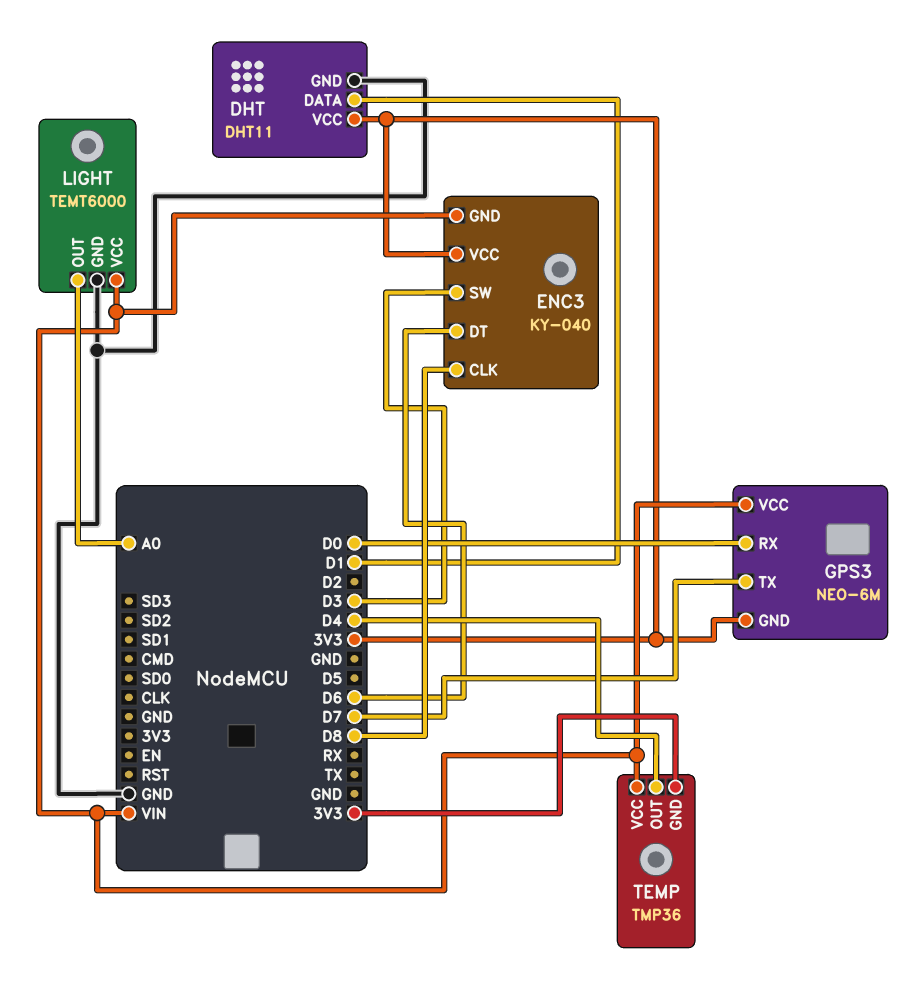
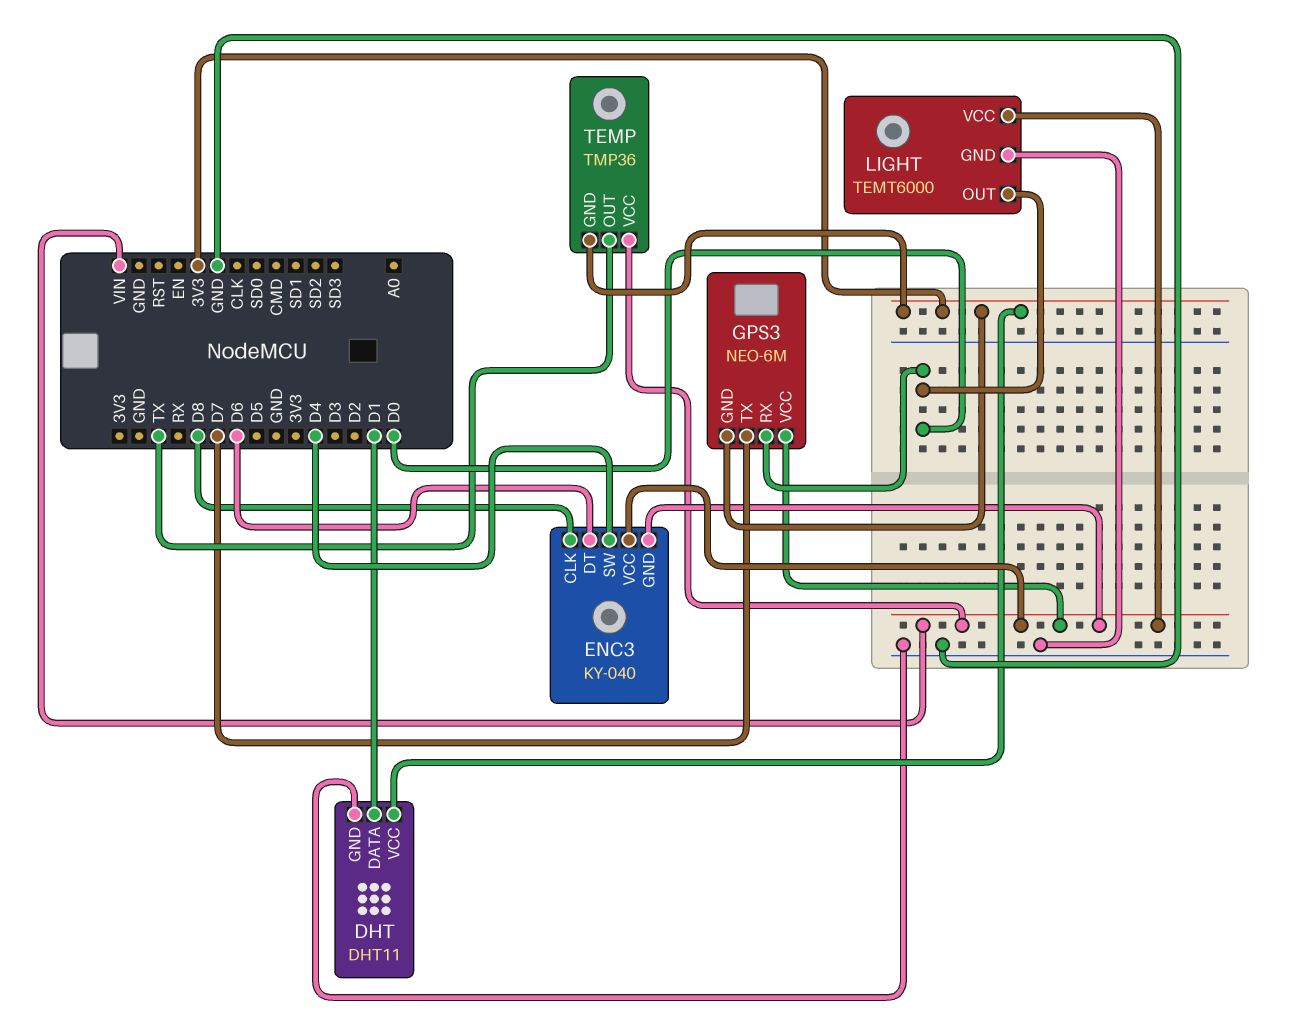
ENC3 pin SW: D3 -> D4
ENC3 pin VCC: 3V3 -> VIN
LIGHT pin OUT: A0 -> D0
TEMP pin OUT: D4 -> TX

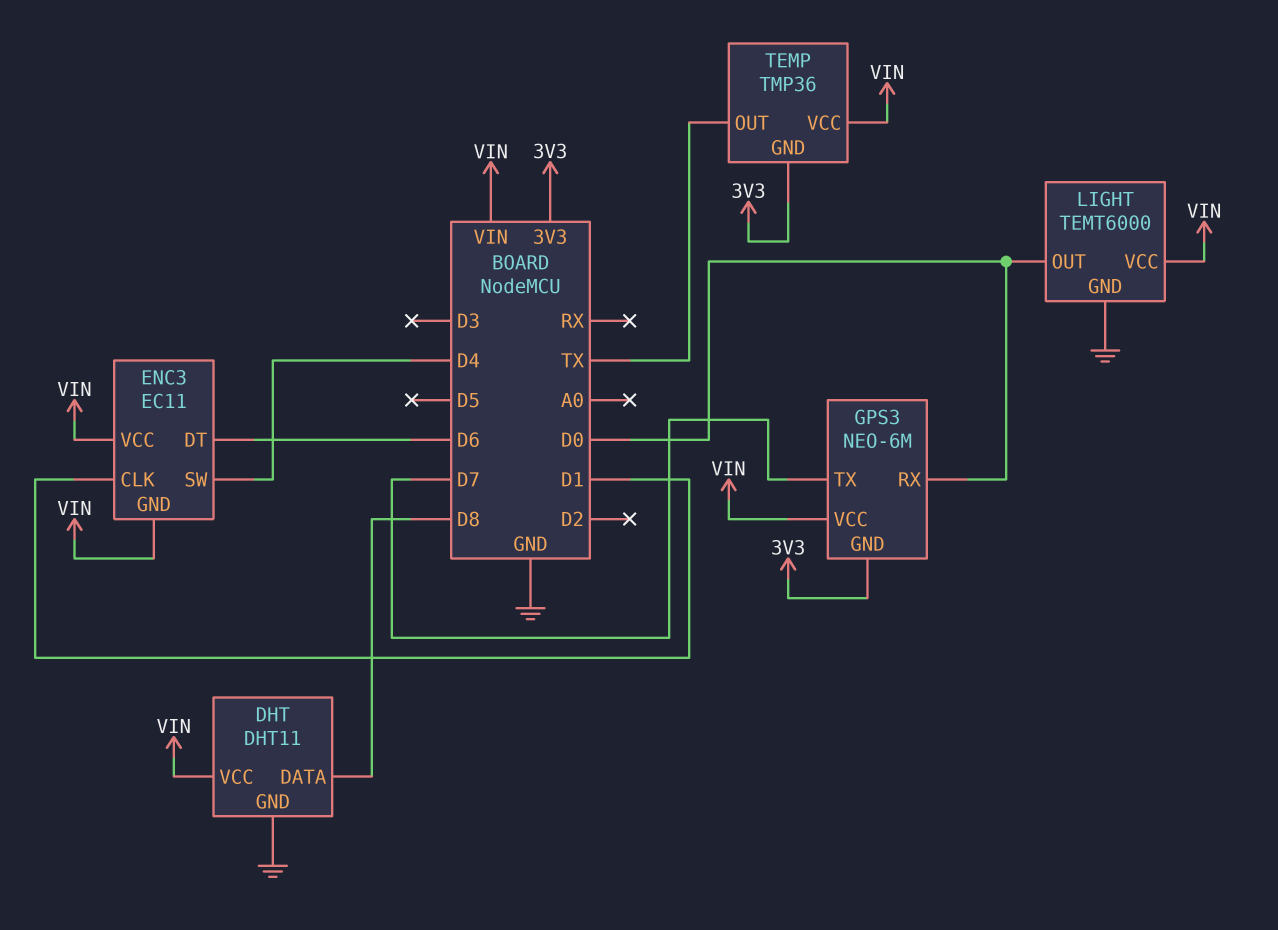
DHT pin DATA: D1 -> D8
DHT pin VCC: 3V3 -> VIN
ENC3: KY-040 -> EC11
ENC3 pin CLK: D8 -> D1

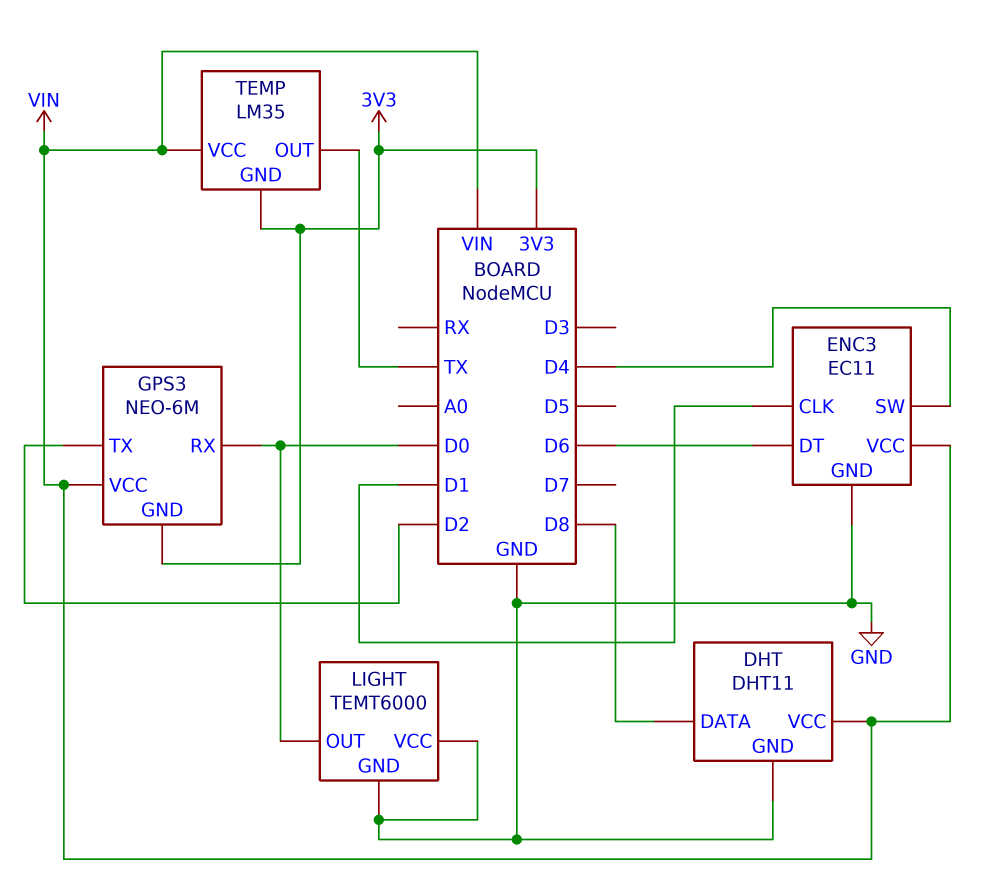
ENC3 pin GND: VIN -> GND
GPS3 pin TX: D7 -> D2
LIGHT pin VCC: VIN -> GND
TEMP: TMP36 -> LM35

